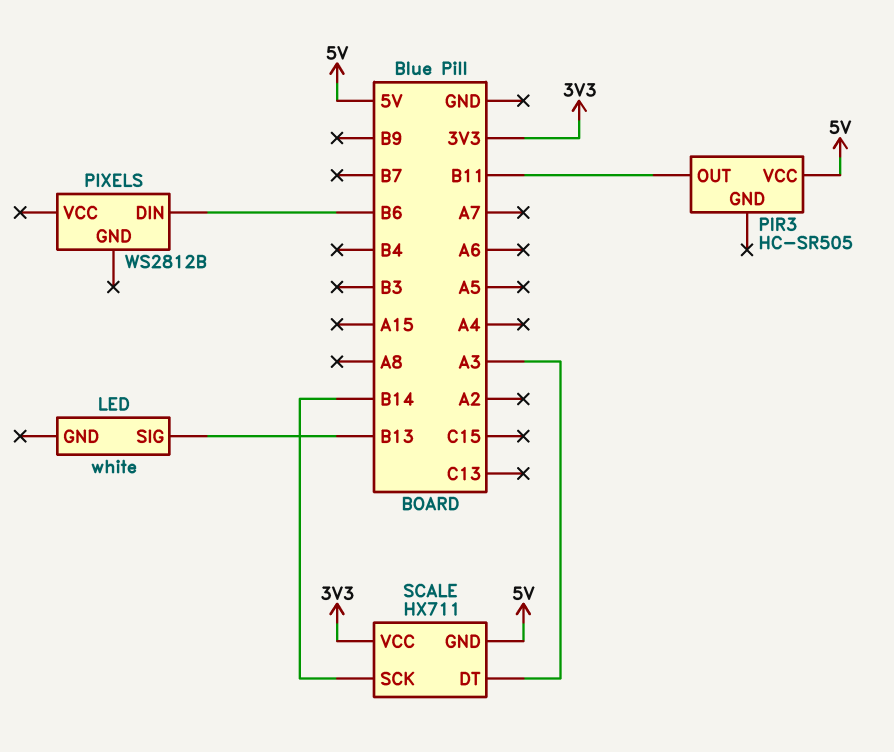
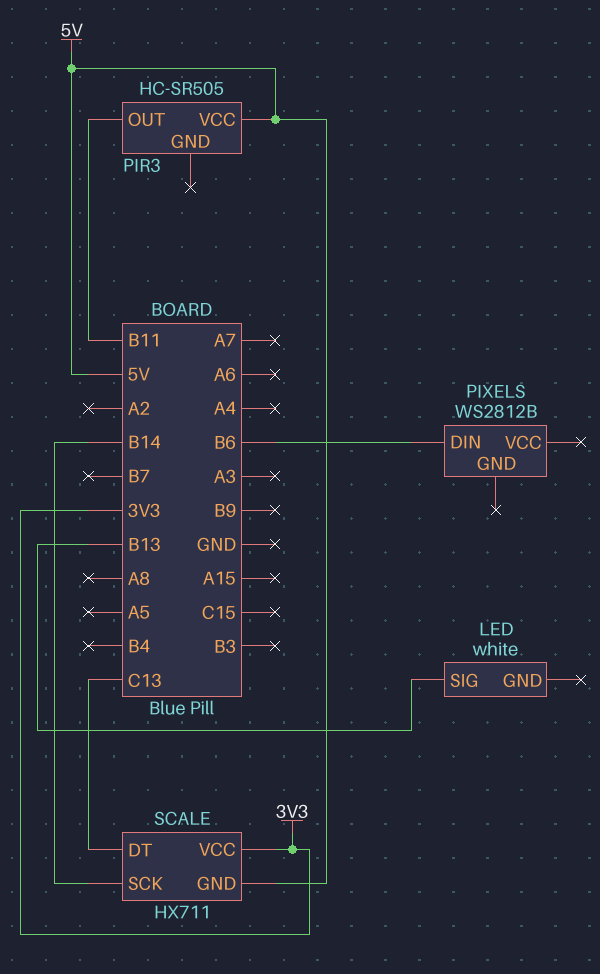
SCALE pin DT: A3 -> C13

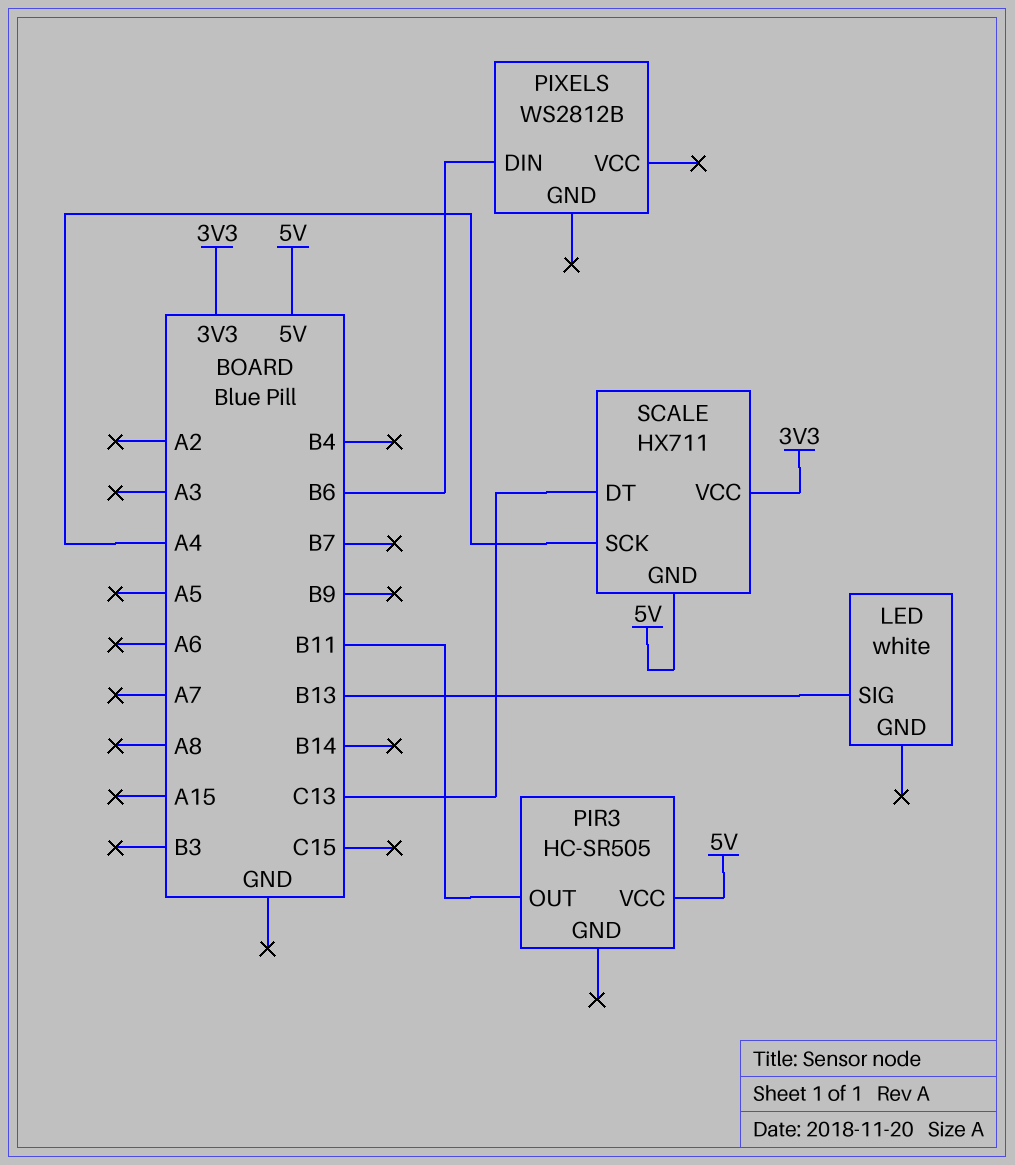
SCALE pin SCK: B14 -> A4

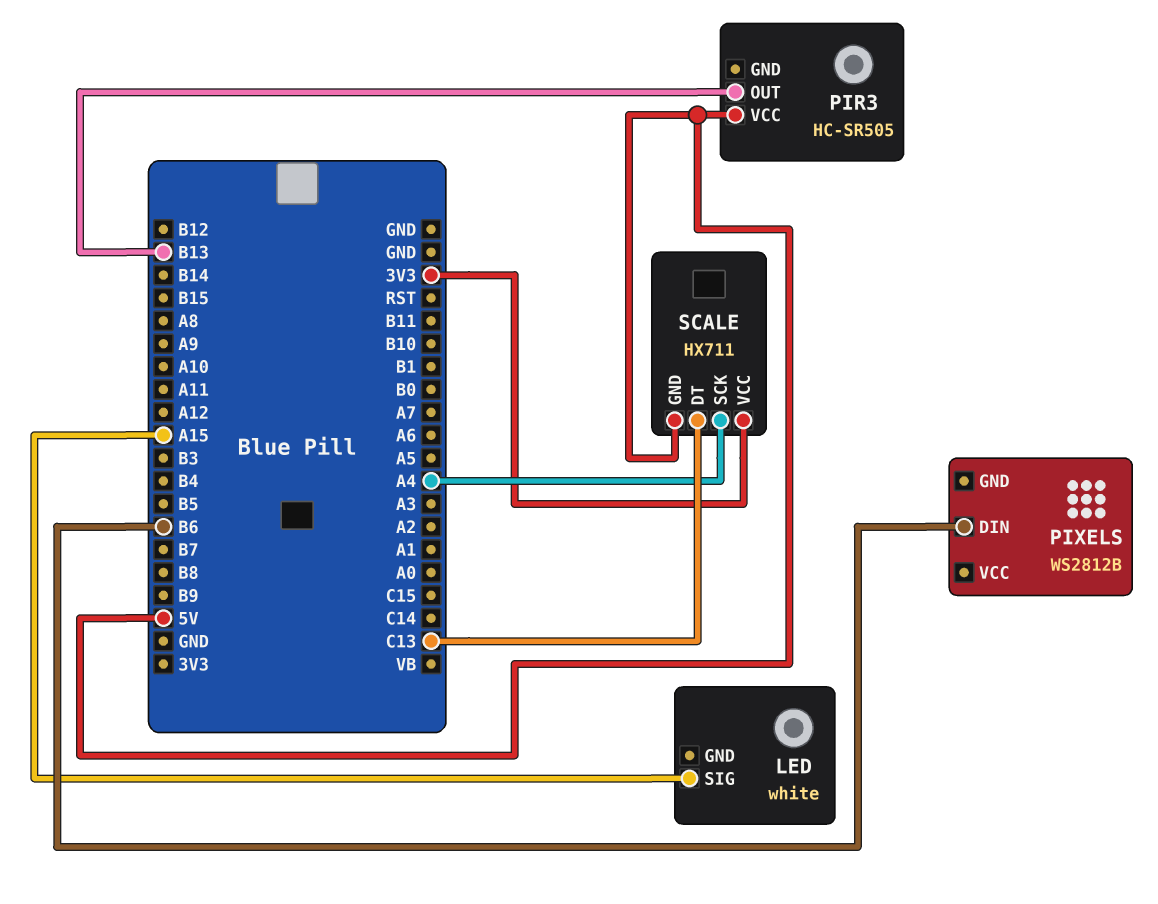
LED pin SIG: B13 -> A15
PIR3 pin OUT: B11 -> B13

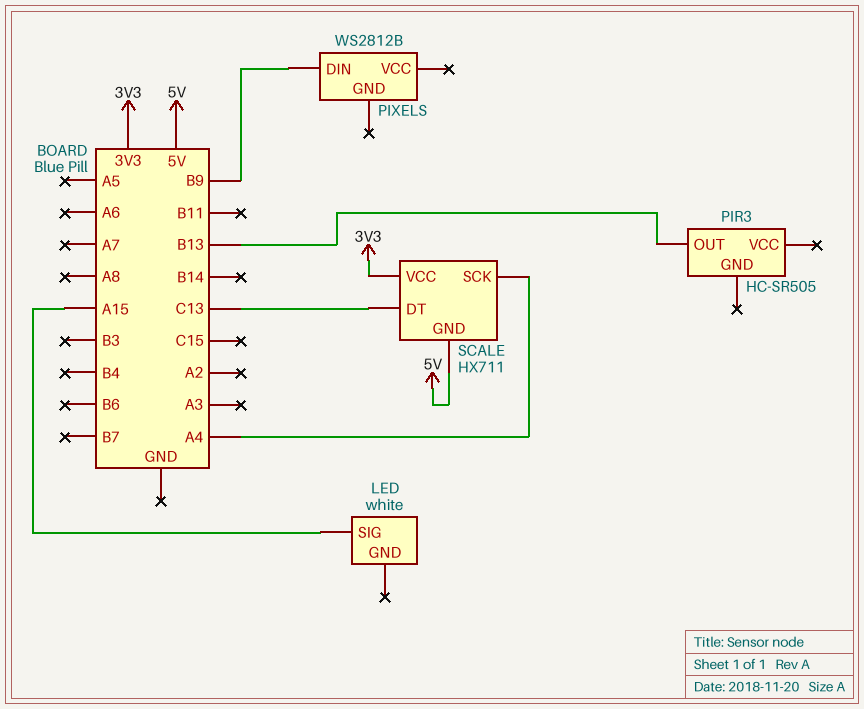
PIR3 pin VCC: 5V -> none
PIXELS pin DIN: B6 -> B9

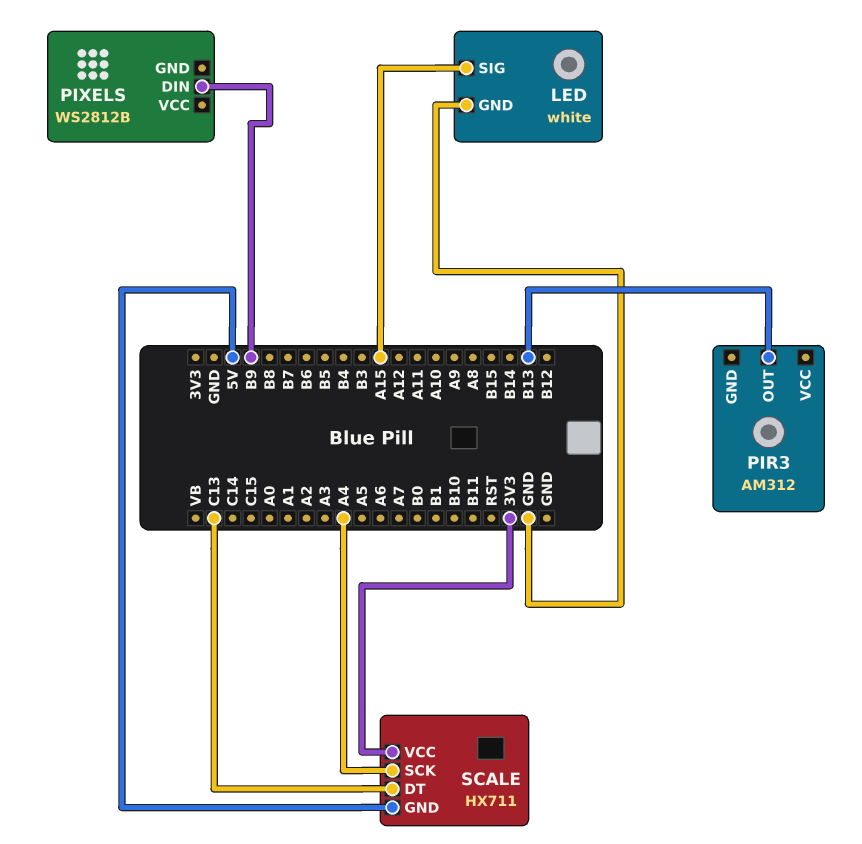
LED pin GND: none -> GND
PIR3: HC-SR505 -> AM312

